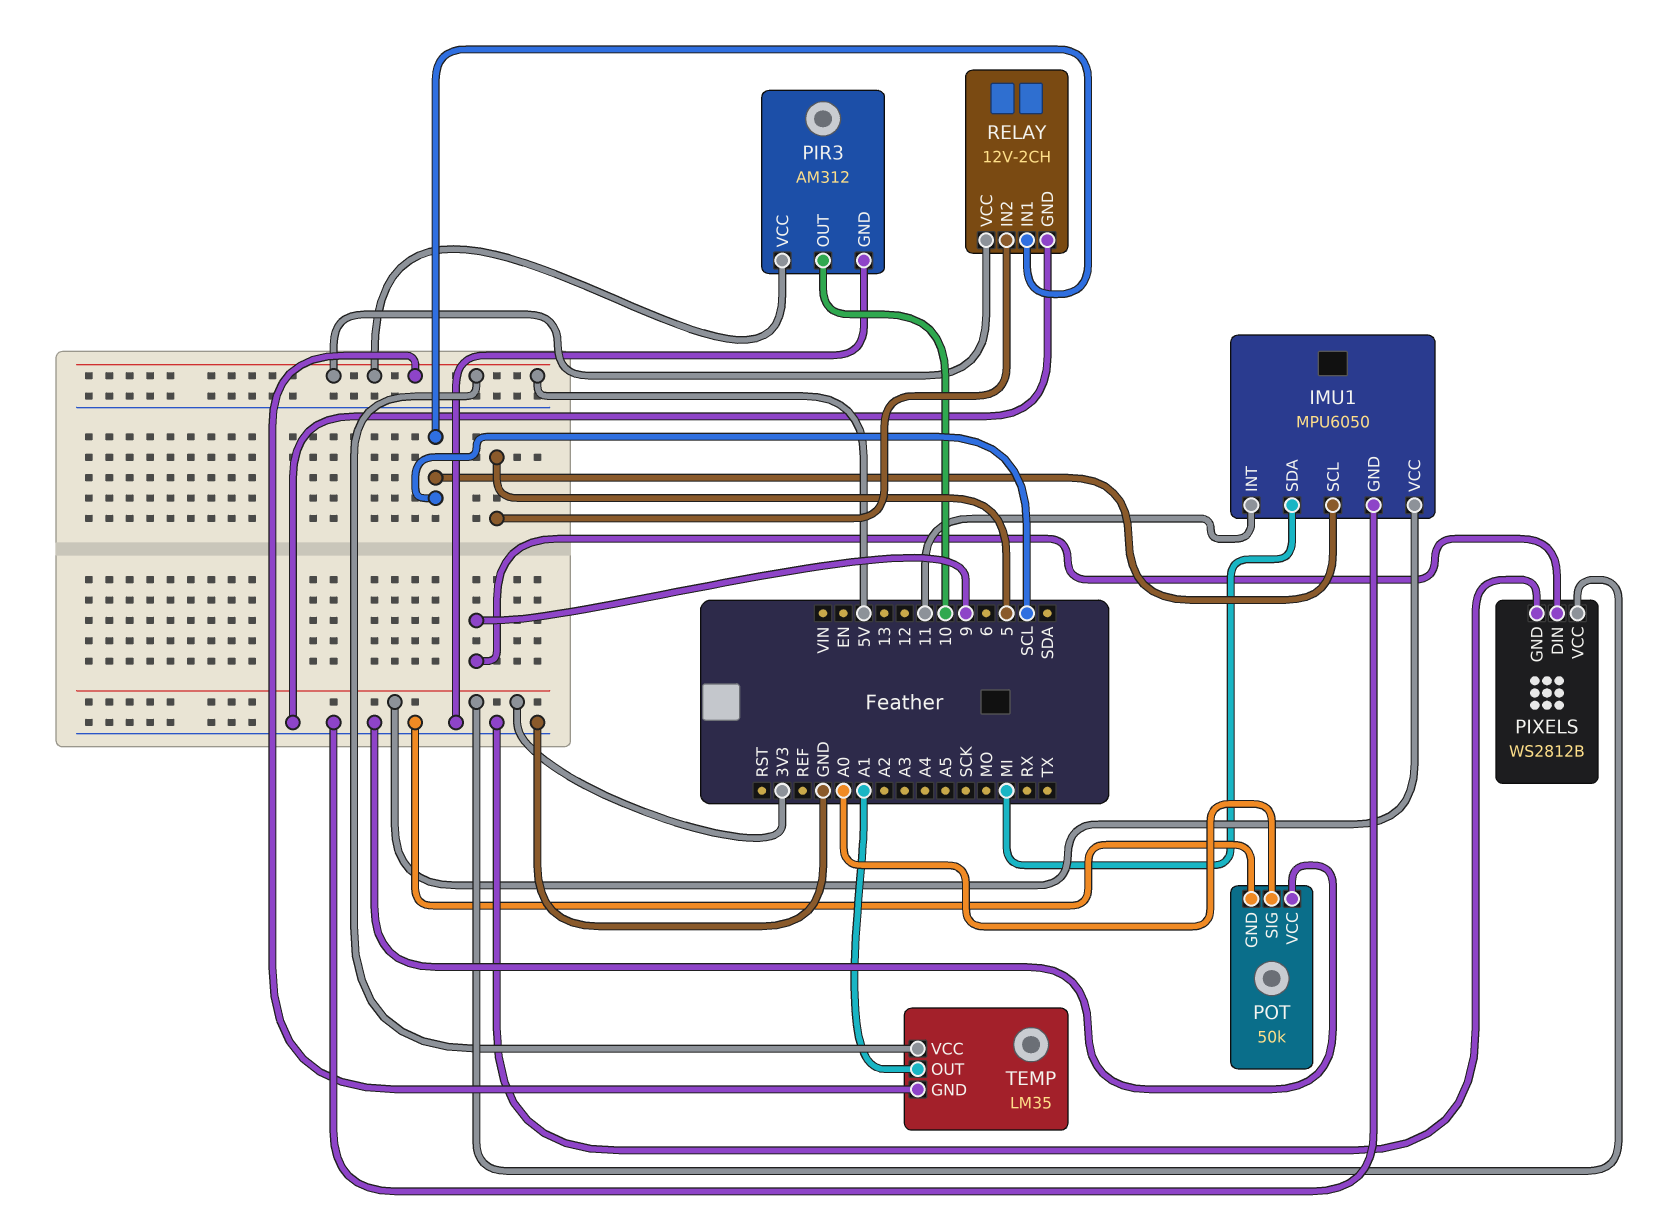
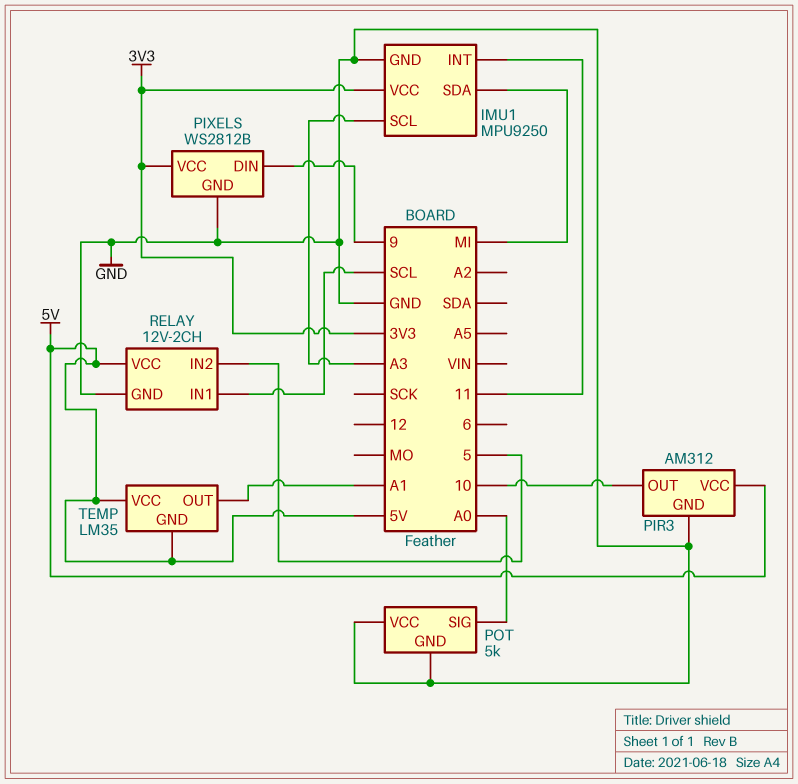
IMU1: MPU6050 -> MPU9250
IMU1 pin SCL: SCL -> A3
POT: 50k -> 5k

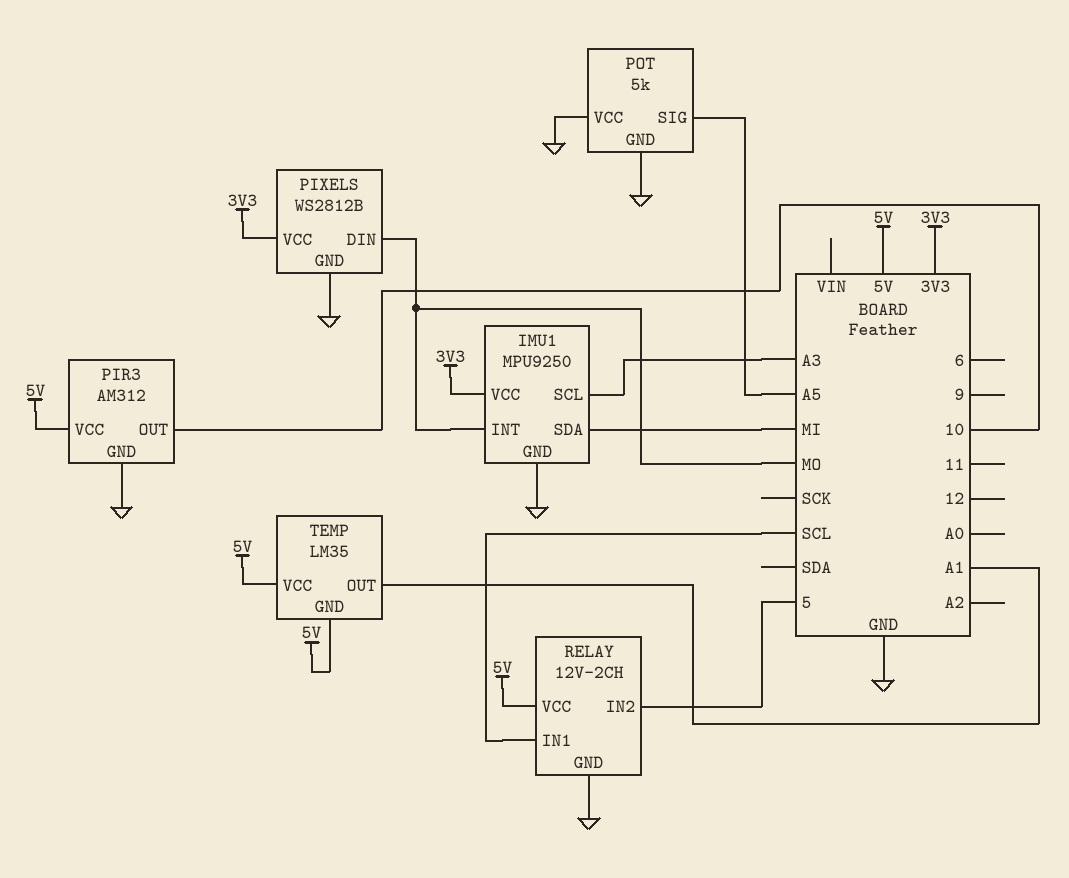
IMU1 pin INT: 11 -> MO
PIXELS pin DIN: 9 -> MO
POT pin SIG: A0 -> A5

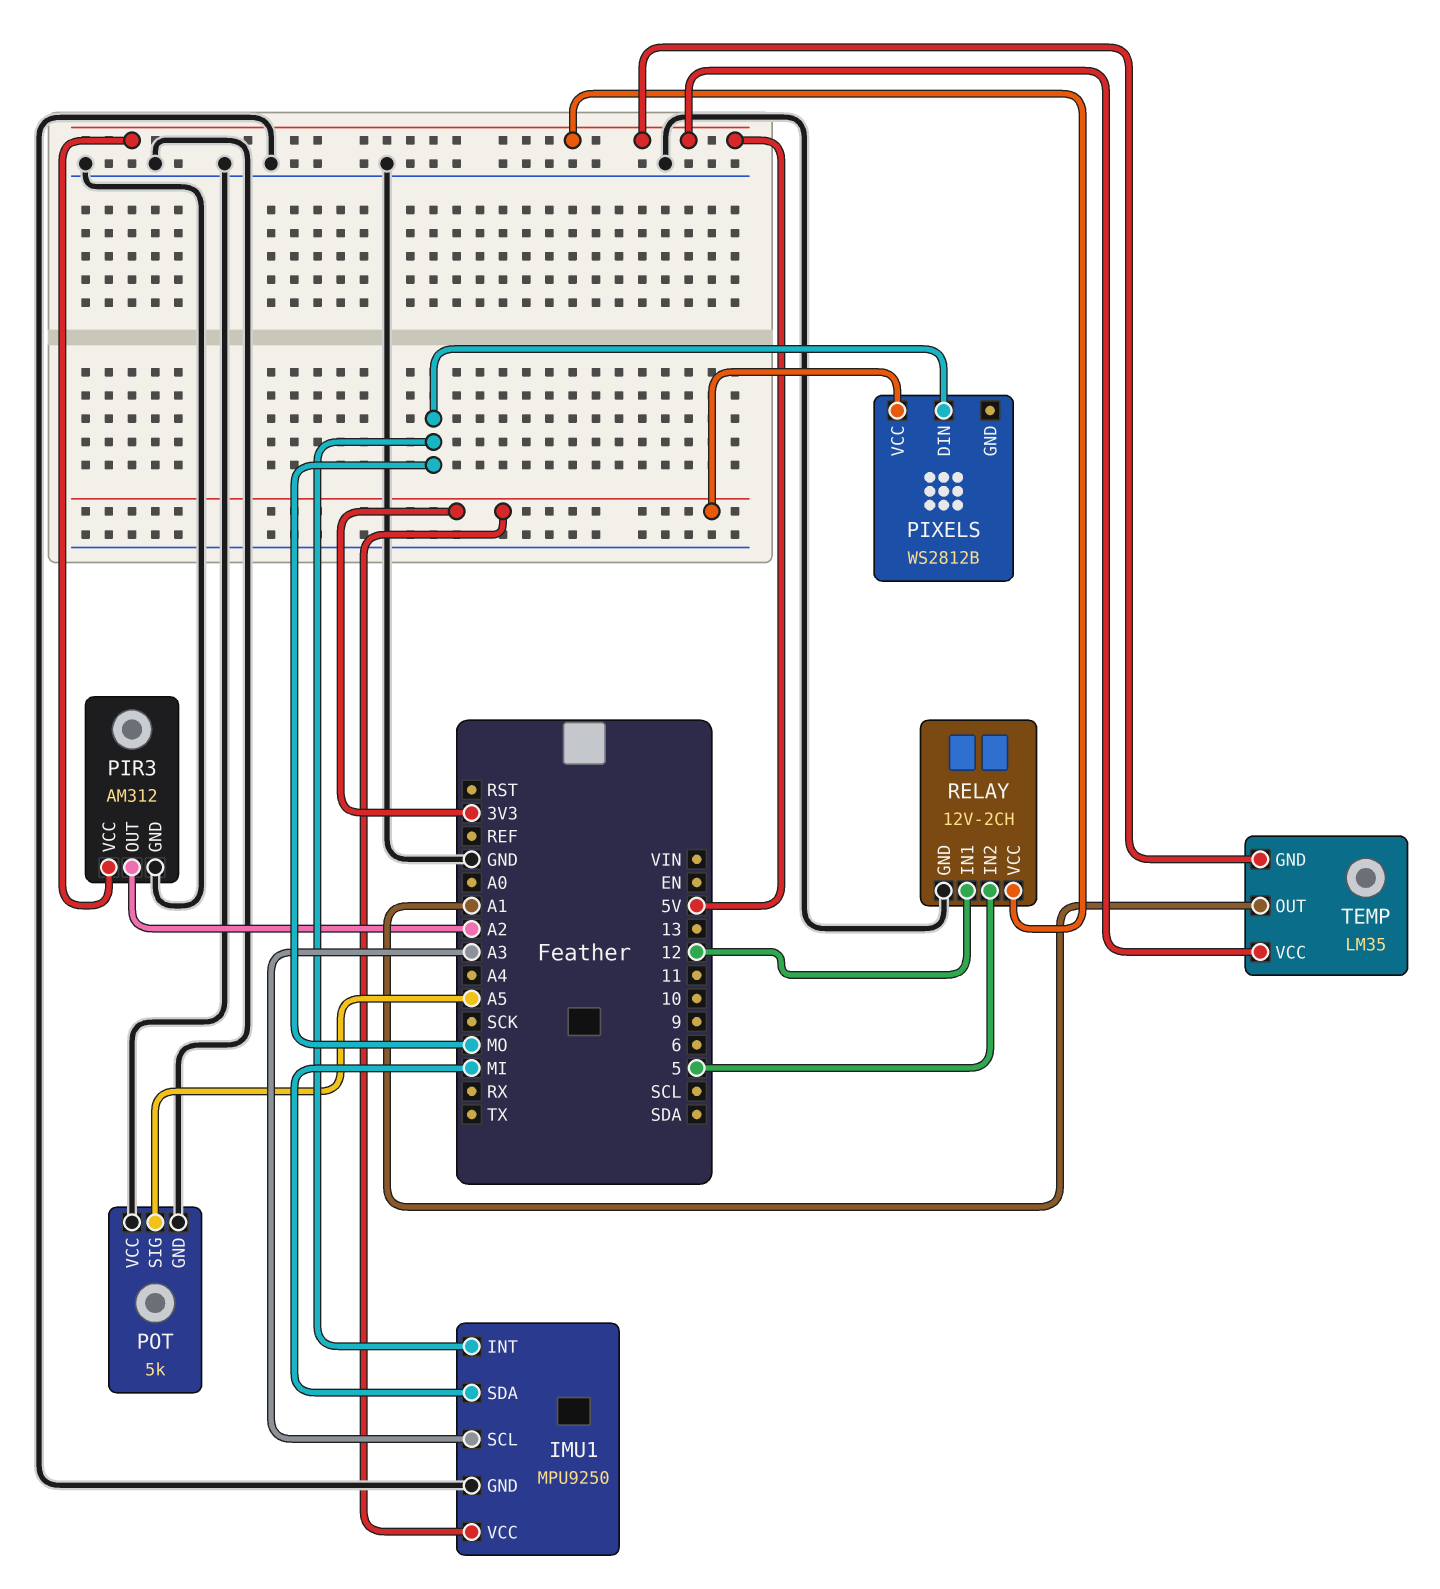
PIR3 pin OUT: 10 -> A2
PIXELS pin GND: GND -> none
RELAY pin IN1: SCL -> 12

